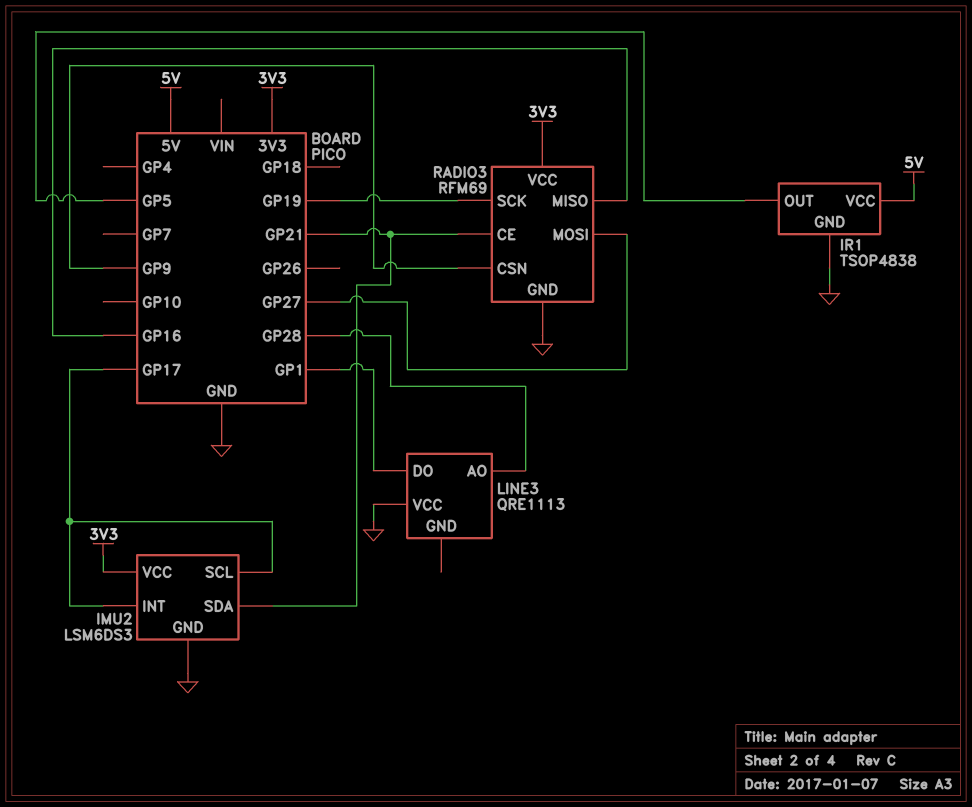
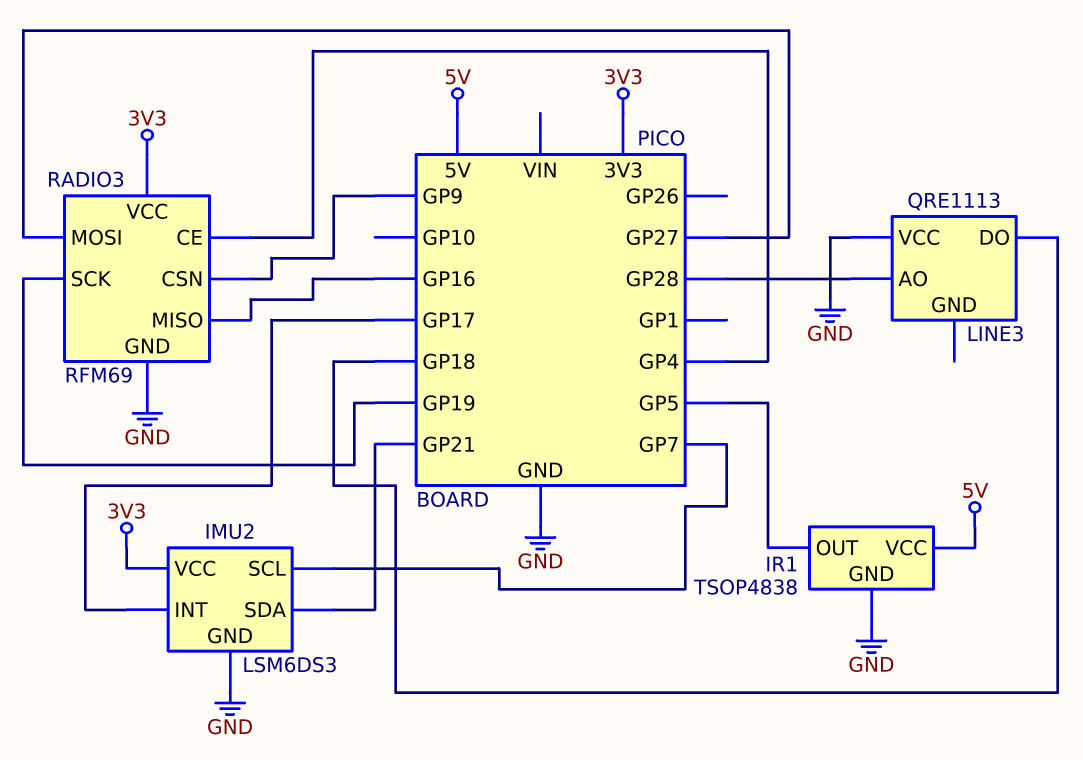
IMU2 pin SCL: GP17 -> GP7
LINE3 pin DO: GP1 -> GP18
RADIO3 pin CE: GP21 -> GP4

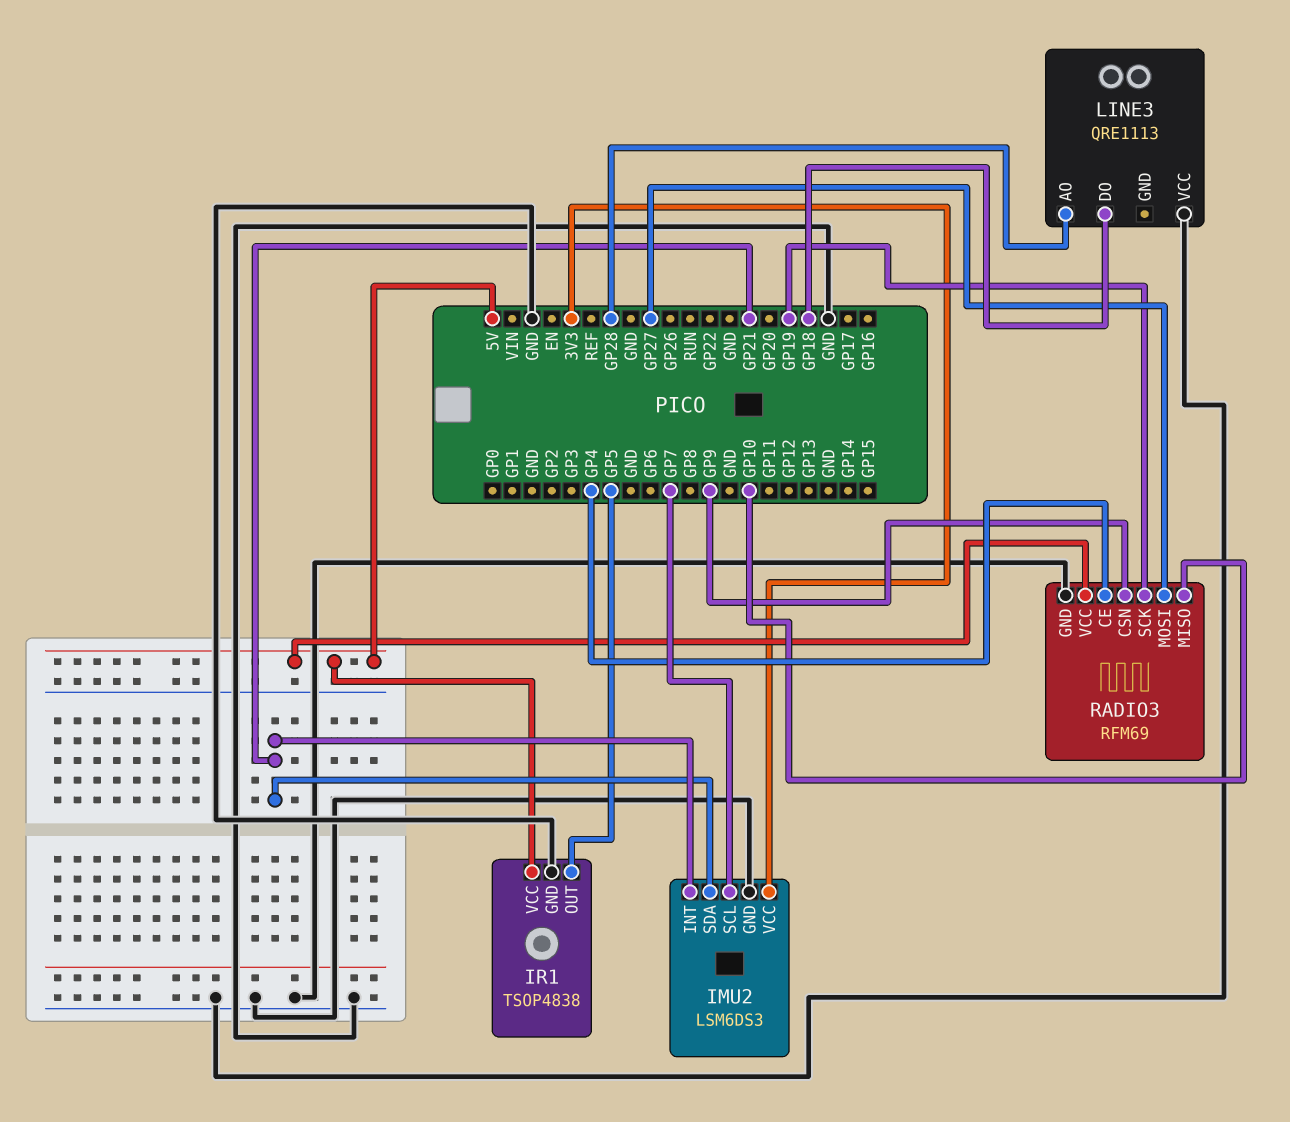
IMU2 pin INT: GP17 -> GP21
RADIO3 pin MISO: GP16 -> GP10
RADIO3 pin VCC: 3V3 -> 5V

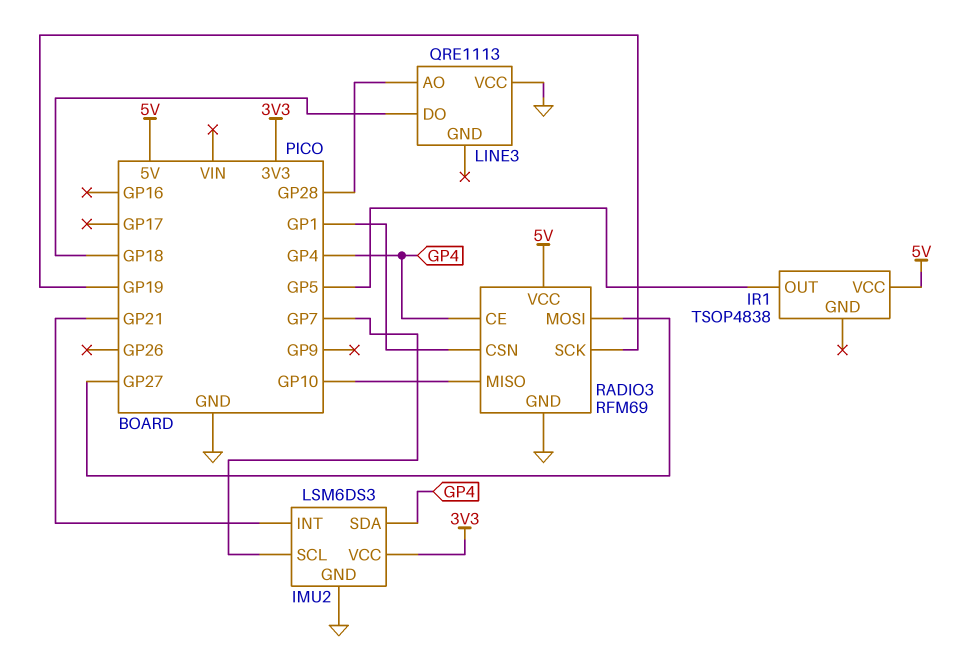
IMU2 pin SDA: GP21 -> GP4
IR1 pin GND: GND -> none
RADIO3 pin CSN: GP9 -> GP1

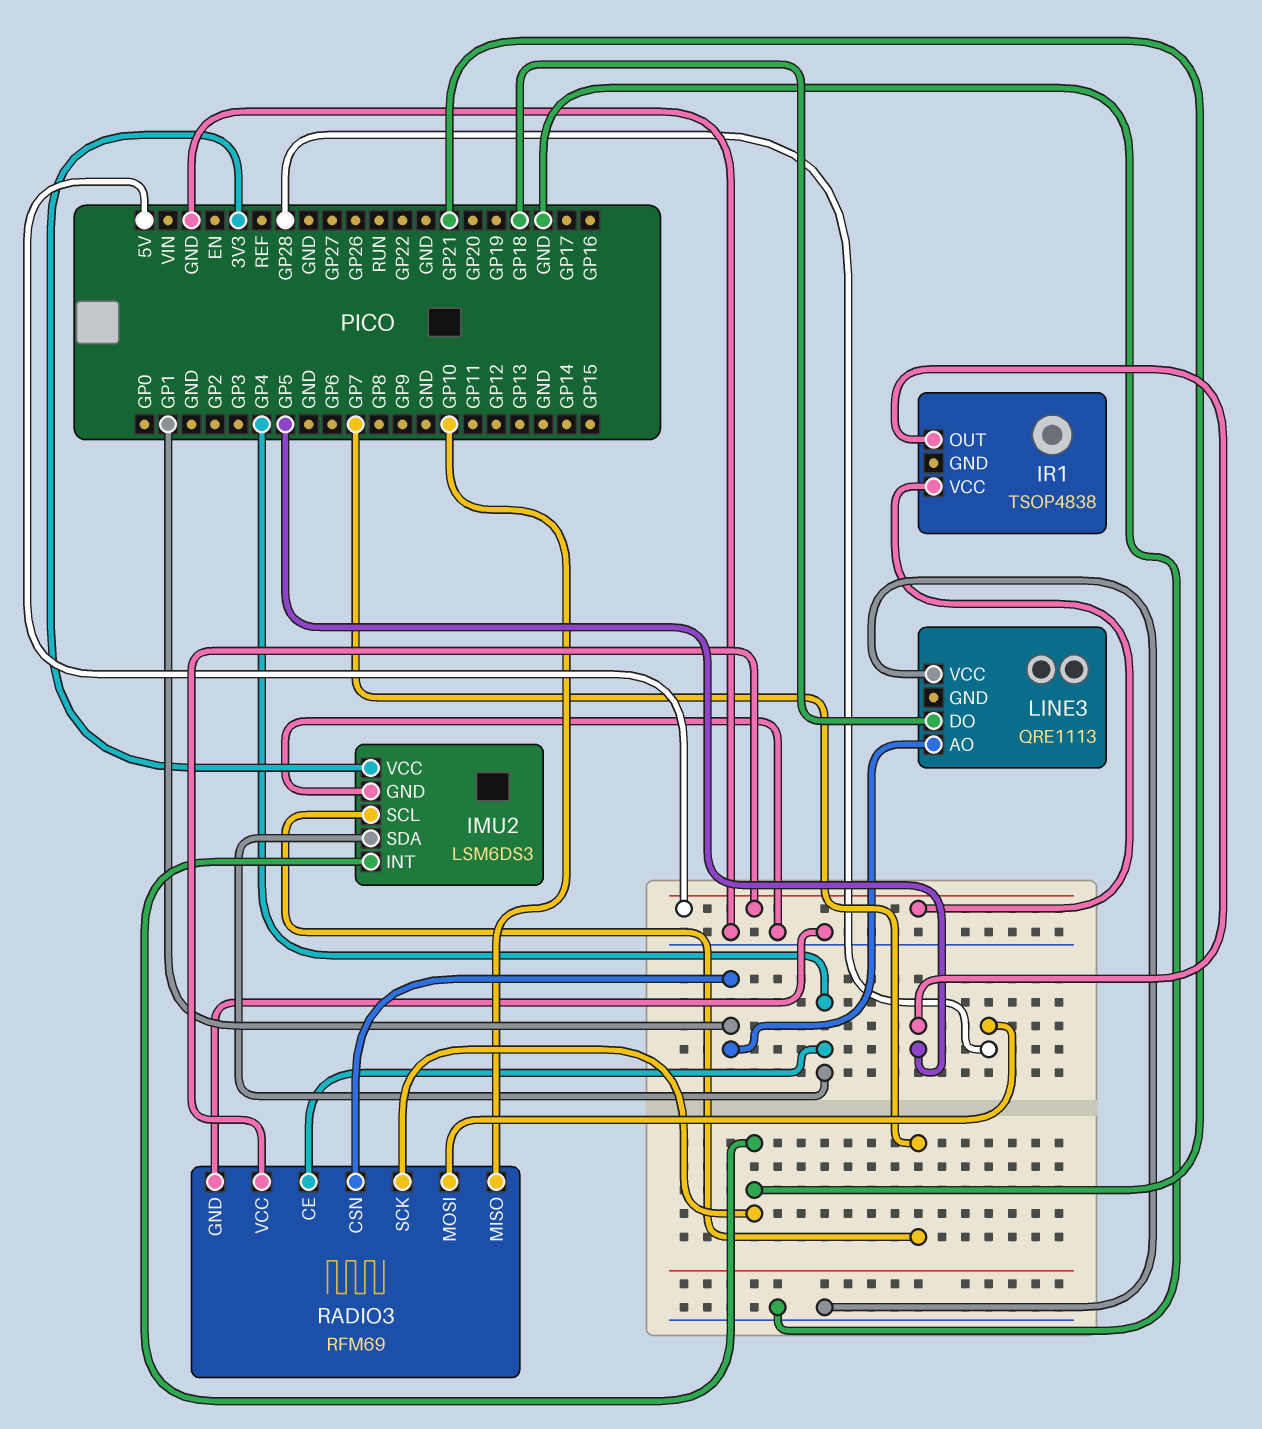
LINE3 pin AO: GP28 -> GP1
RADIO3 pin MOSI: GP27 -> GP28
RADIO3 pin SCK: GP19 -> GP21

